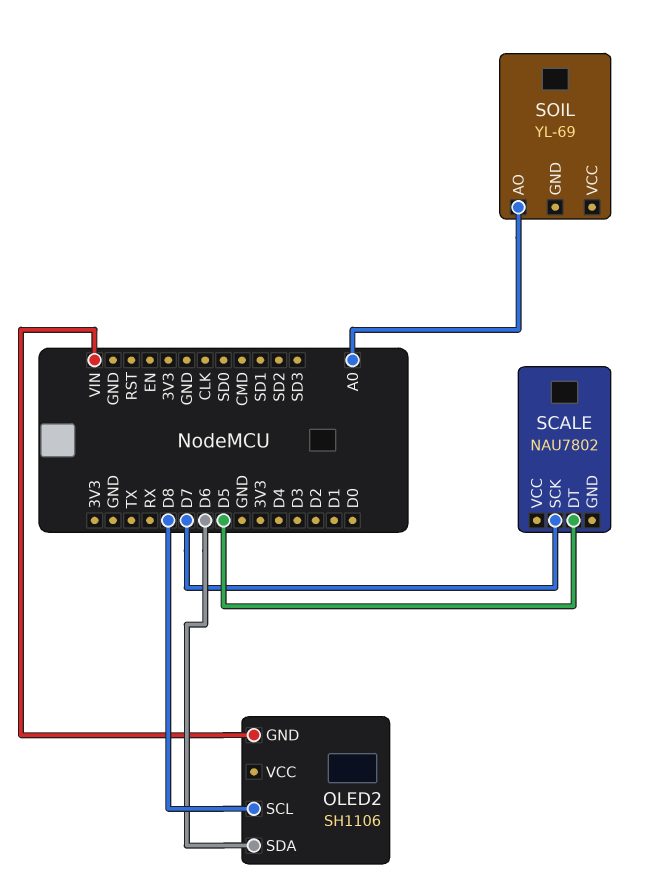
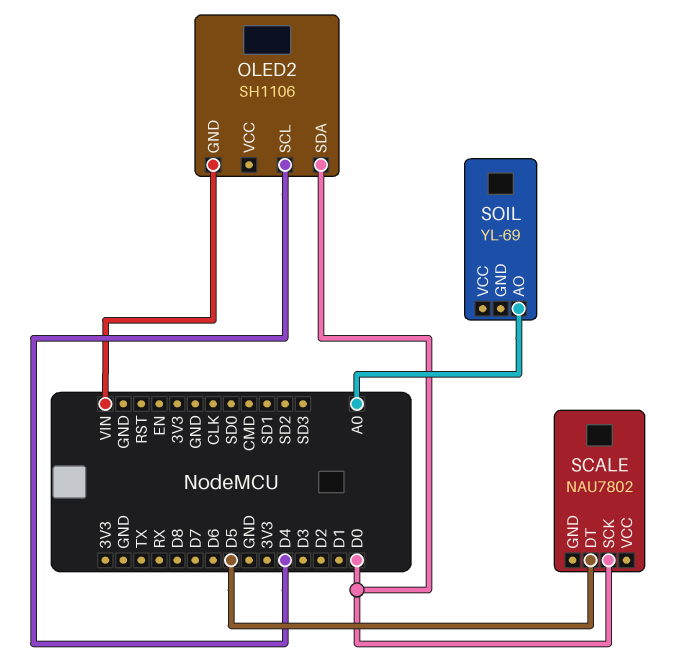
OLED2 pin SCL: D8 -> D4
OLED2 pin SDA: D6 -> D0
SCALE pin SCK: D7 -> D0

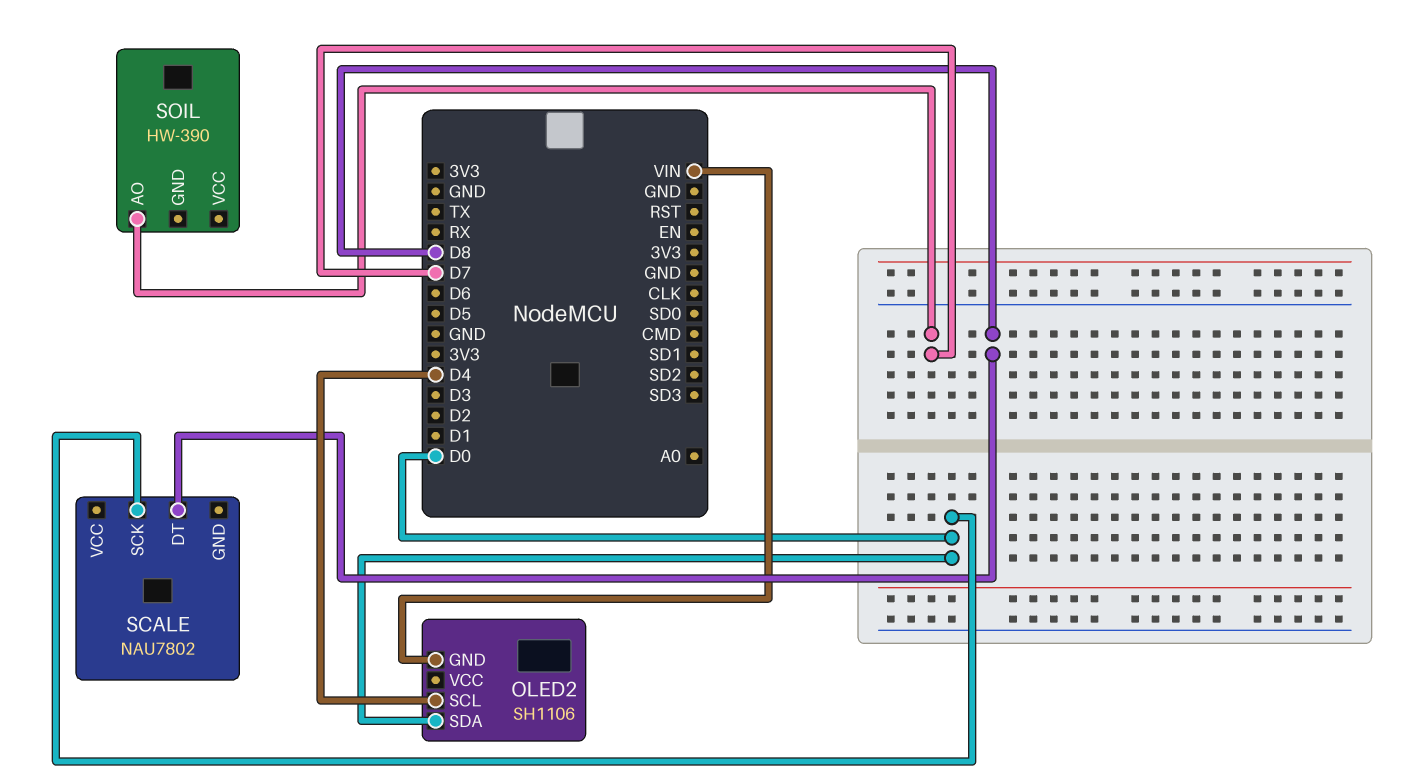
SCALE pin DT: D5 -> D8
SOIL: YL-69 -> HW-390
SOIL pin AO: A0 -> D7

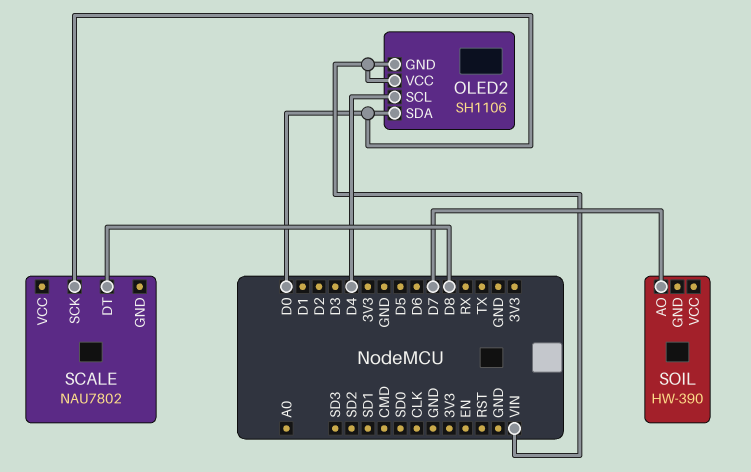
OLED2 pin VCC: none -> VIN

